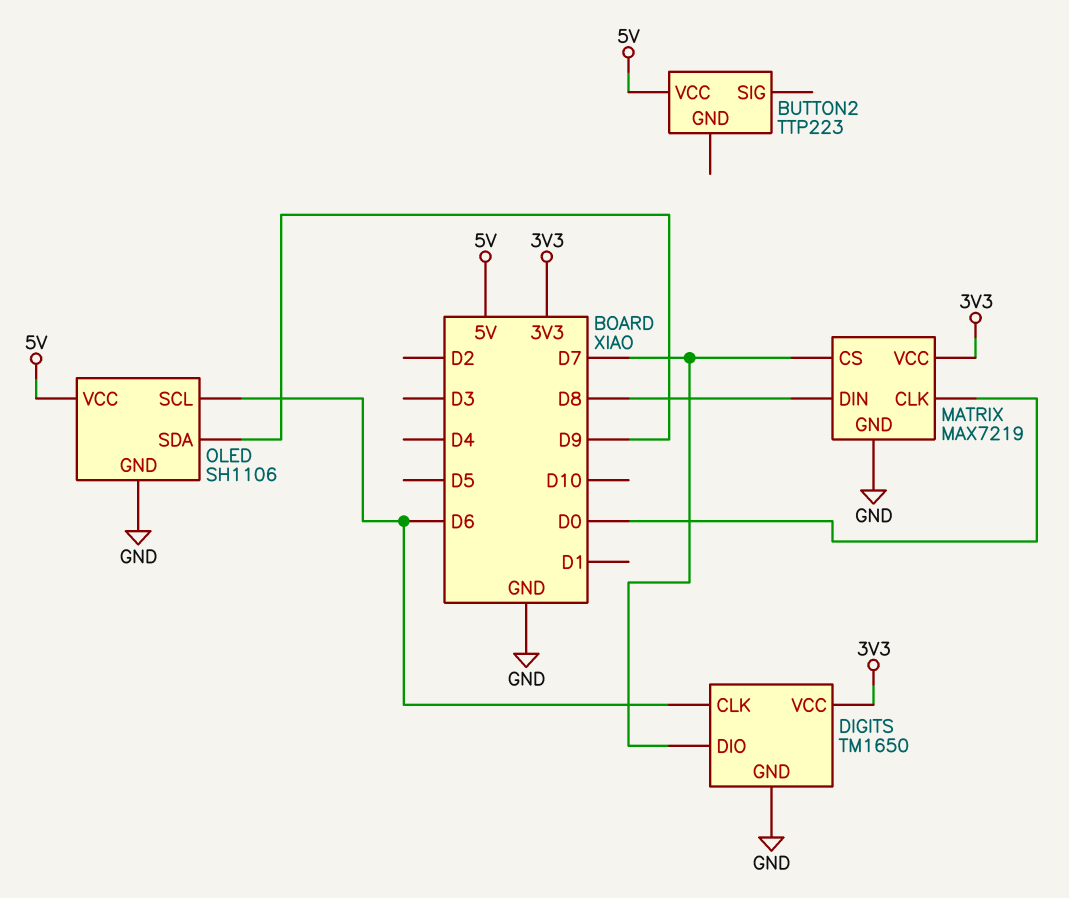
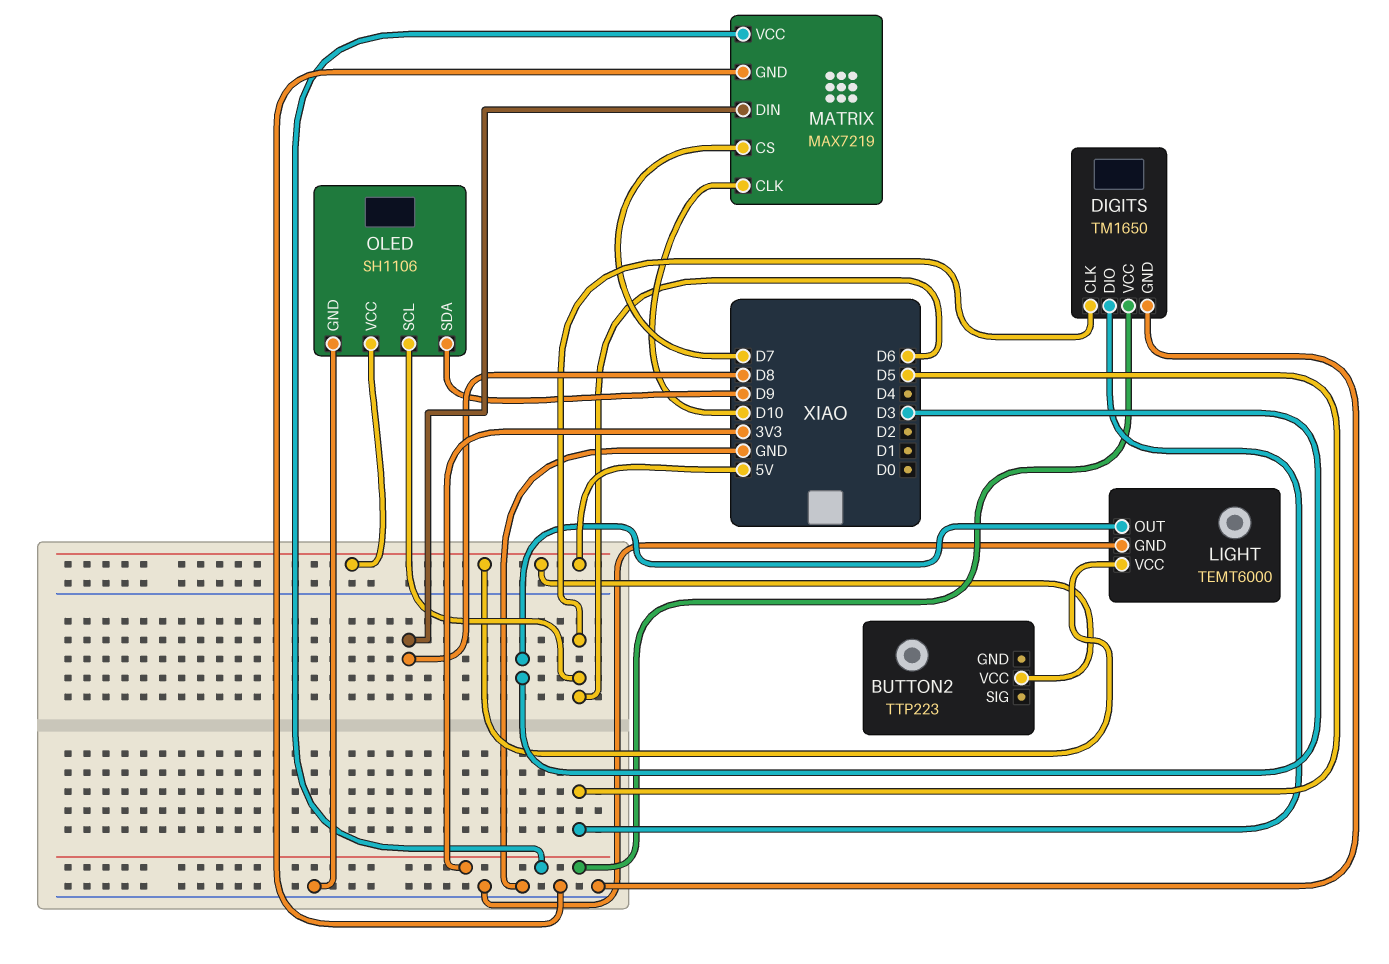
DIGITS pin DIO: D7 -> D5
LIGHT: none -> TEMT6000
LIGHT pin GND: none -> GND
LIGHT pin OUT: none -> D3
LIGHT pin VCC: none -> 5V
MATRIX pin CLK: D0 -> D10

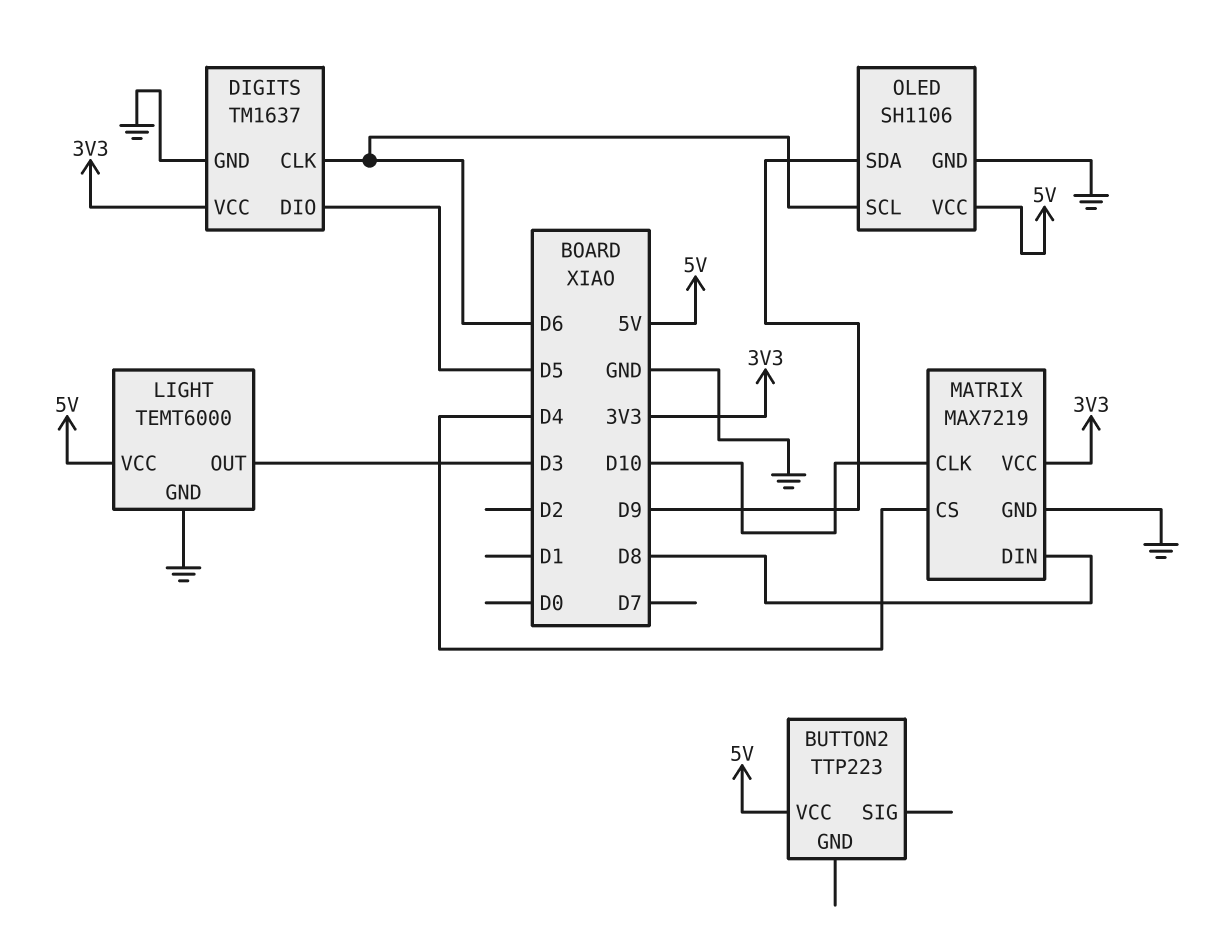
DIGITS: TM1650 -> TM1637
MATRIX pin CS: D7 -> D4

